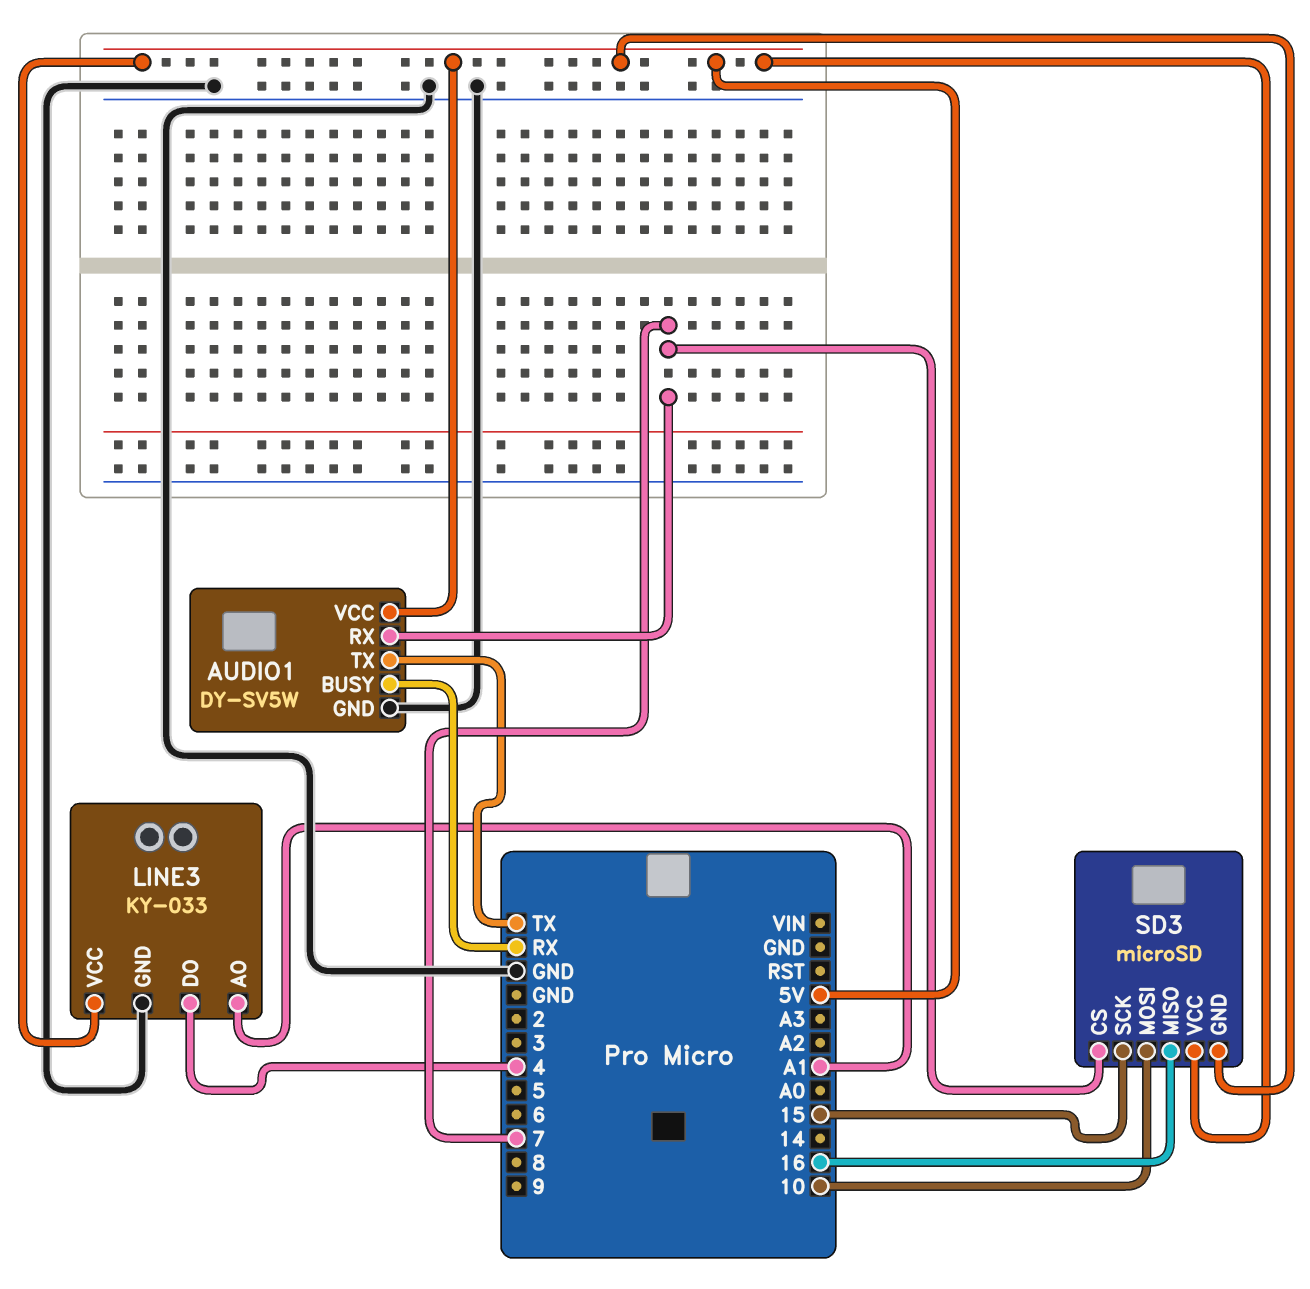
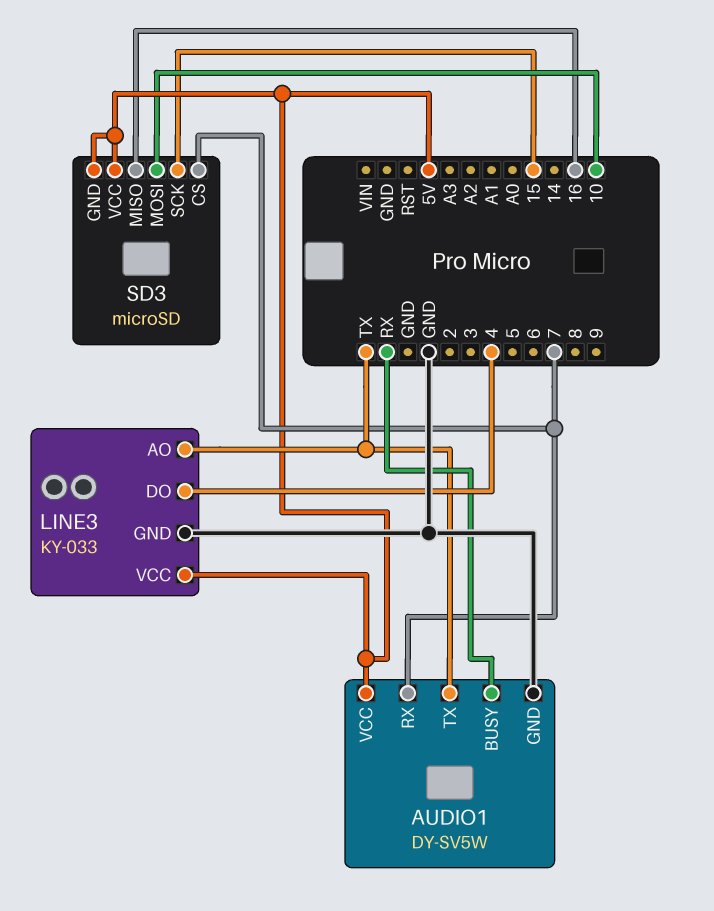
LINE3 pin AO: A1 -> TX

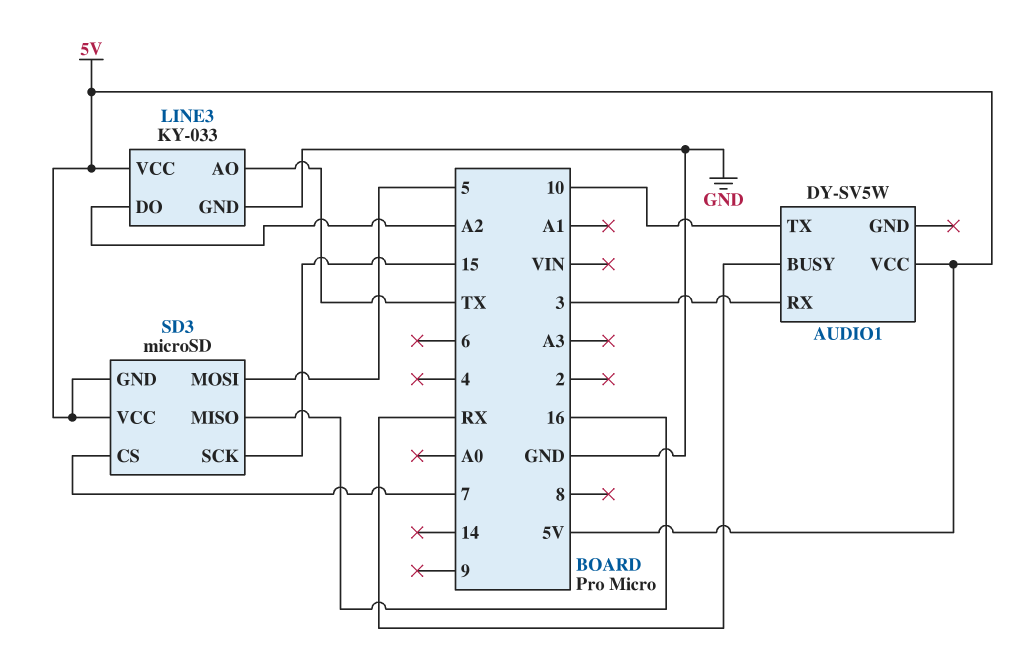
AUDIO1 pin GND: GND -> none
AUDIO1 pin RX: 7 -> 3
AUDIO1 pin TX: TX -> 10
LINE3 pin DO: 4 -> A2
SD3 pin MOSI: 10 -> 5

